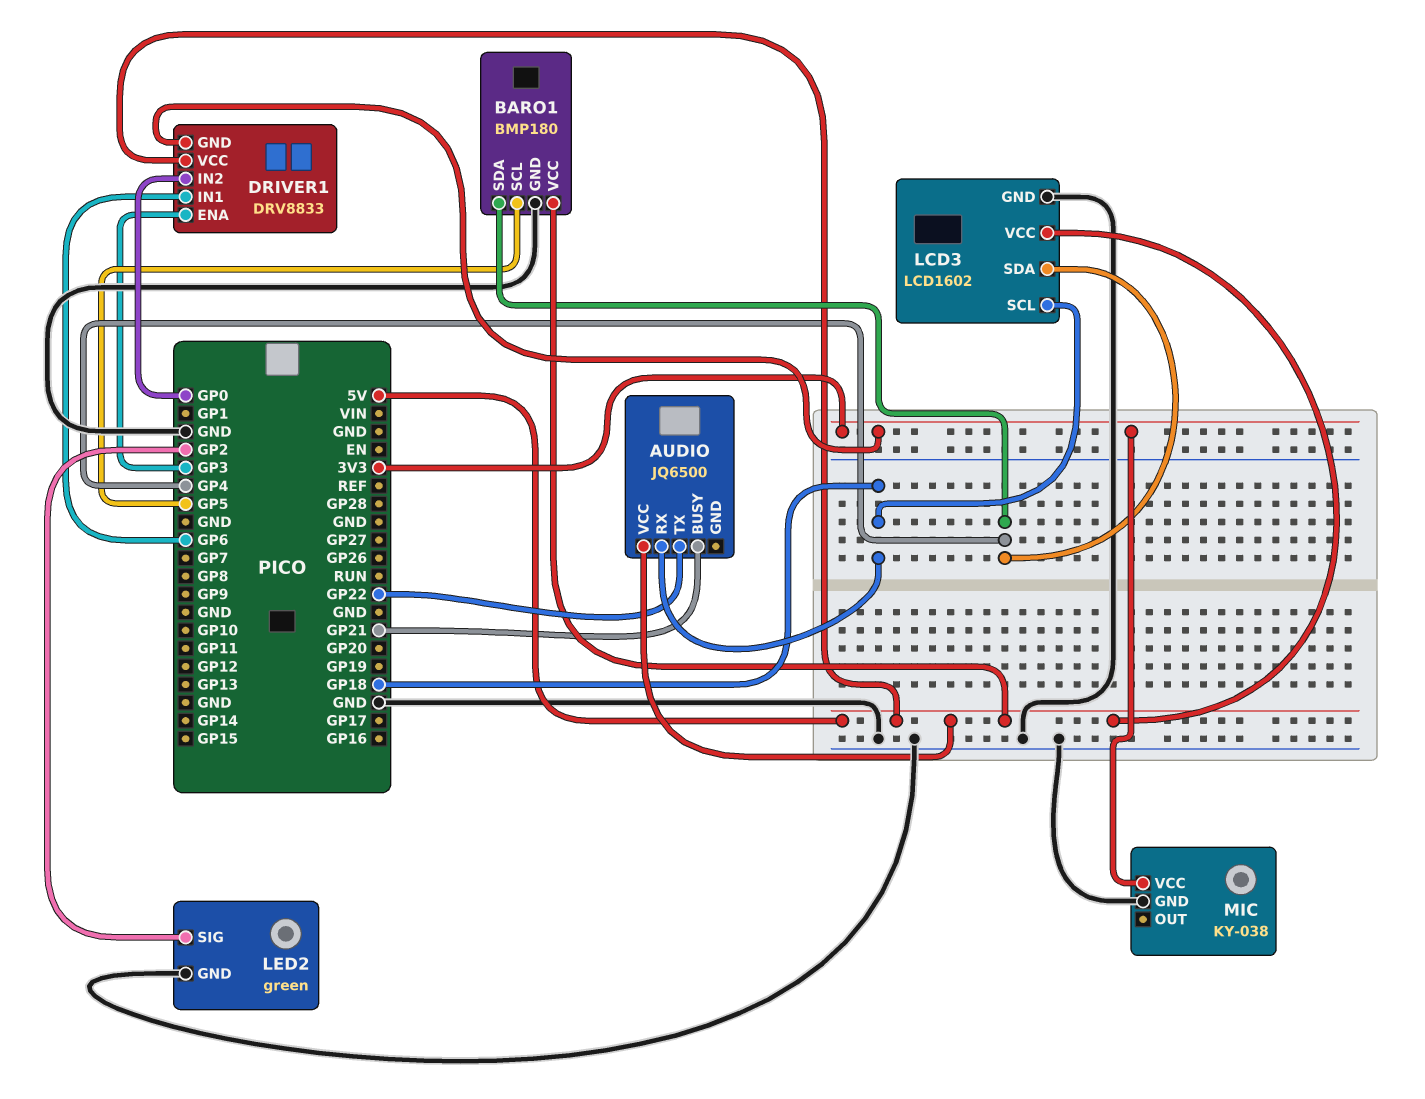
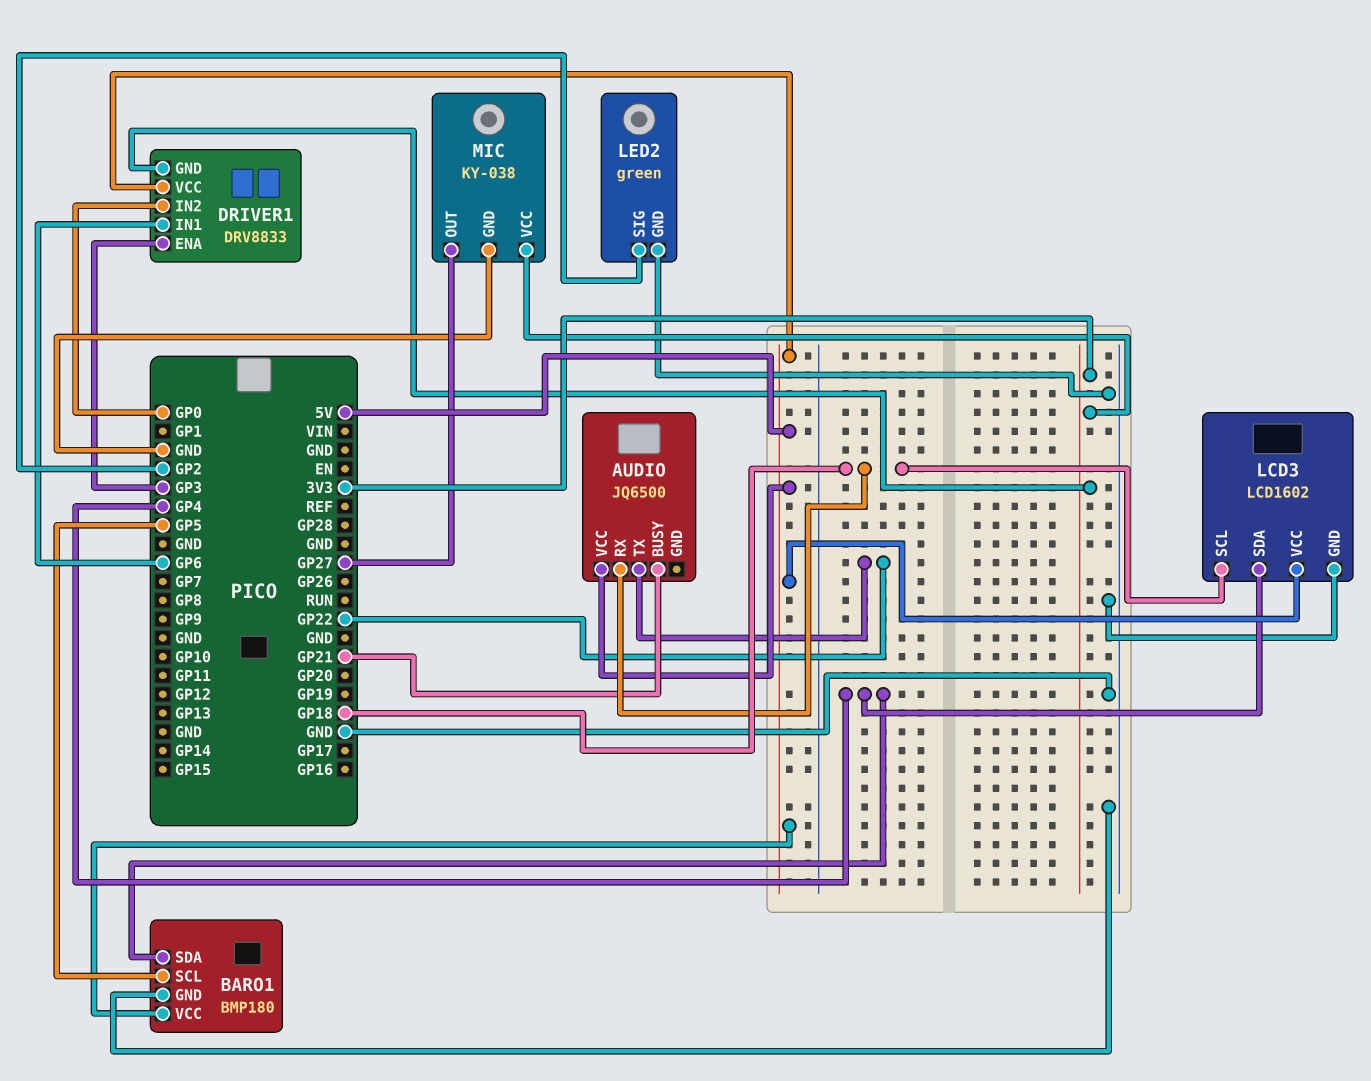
MIC pin OUT: none -> GP27

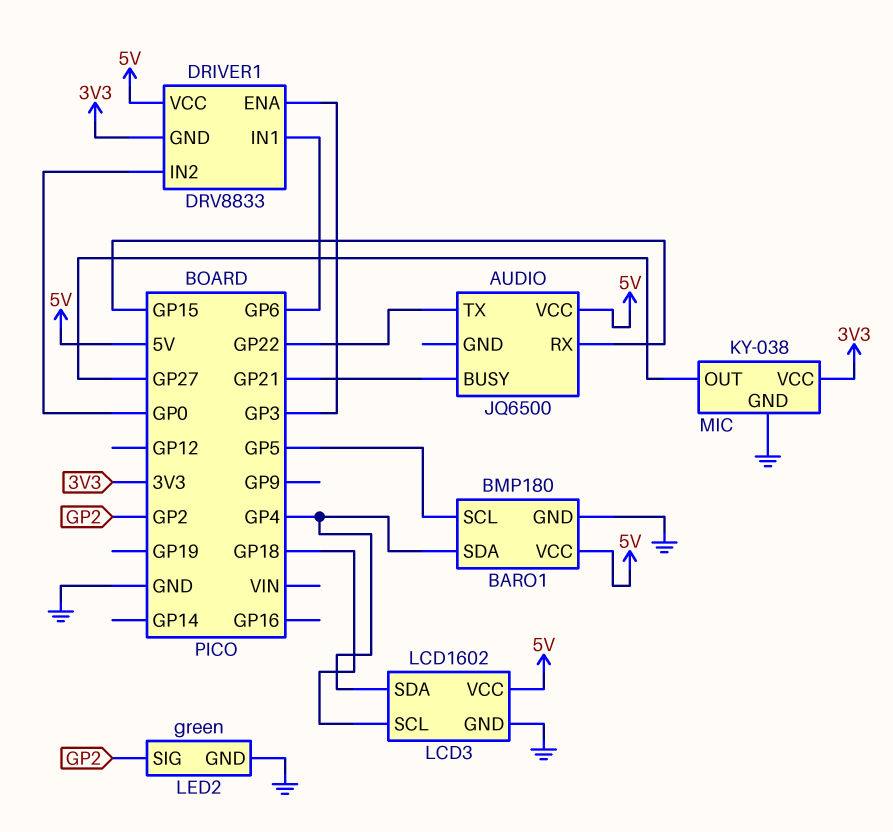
AUDIO pin RX: GP18 -> GP15

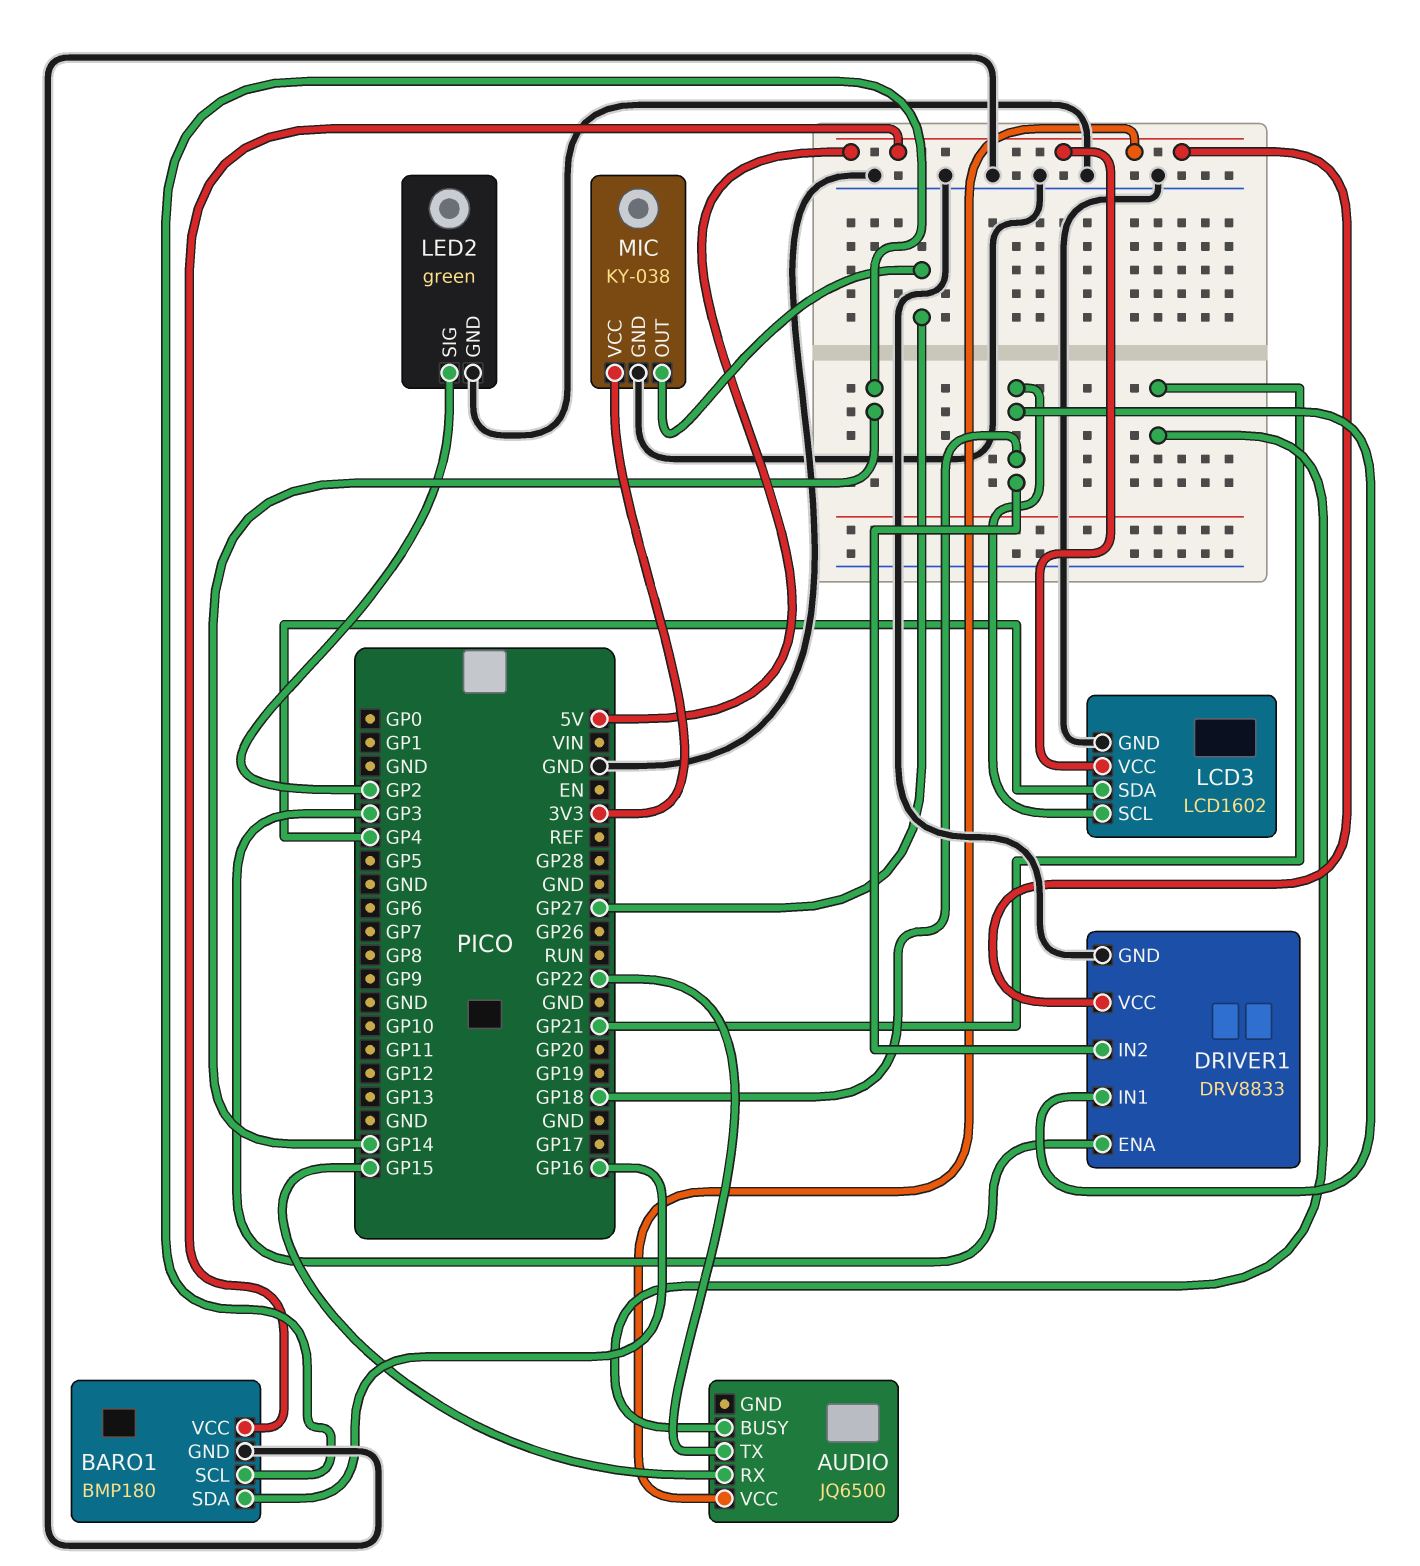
BARO1 pin SCL: GP5 -> GP14
BARO1 pin SDA: GP4 -> GP16
DRIVER1 pin GND: 3V3 -> GND
DRIVER1 pin IN1: GP6 -> GP18
DRIVER1 pin IN2: GP0 -> GP18

